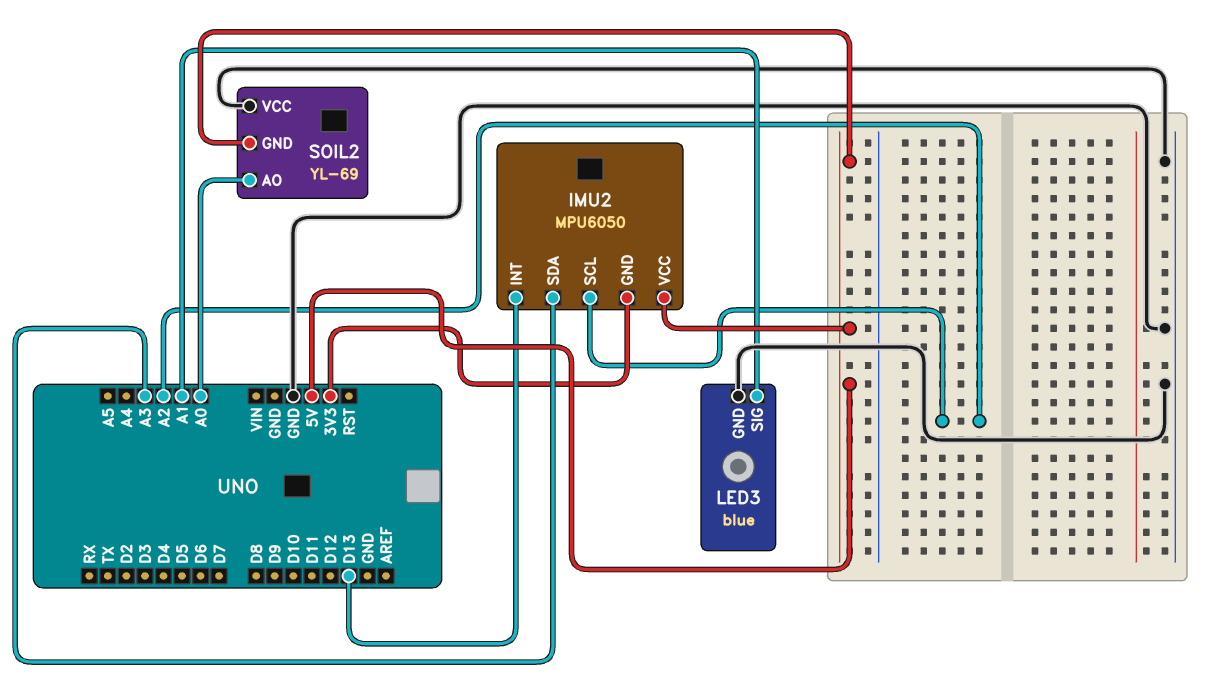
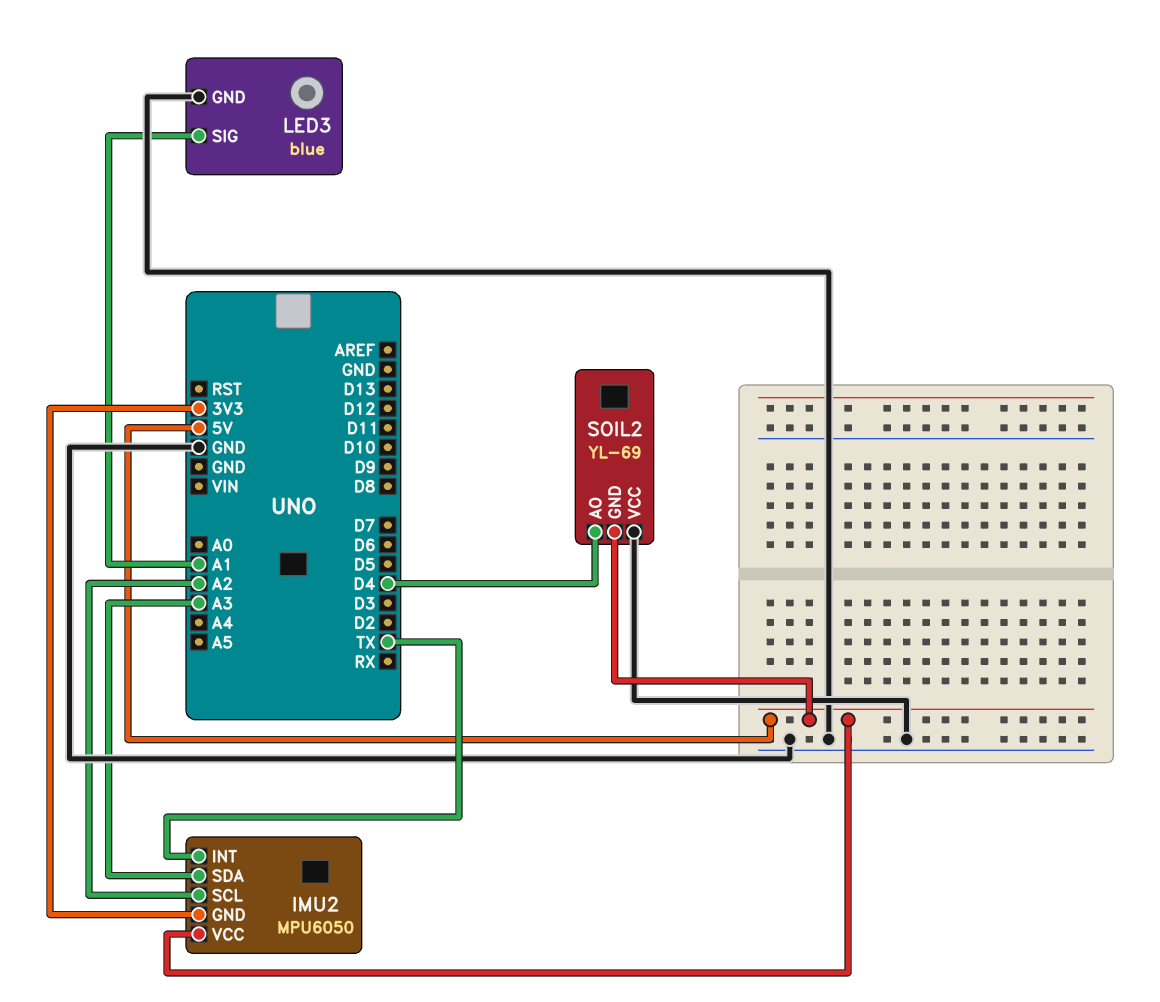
IMU2 pin INT: D13 -> TX
SOIL2 pin AO: A0 -> D4

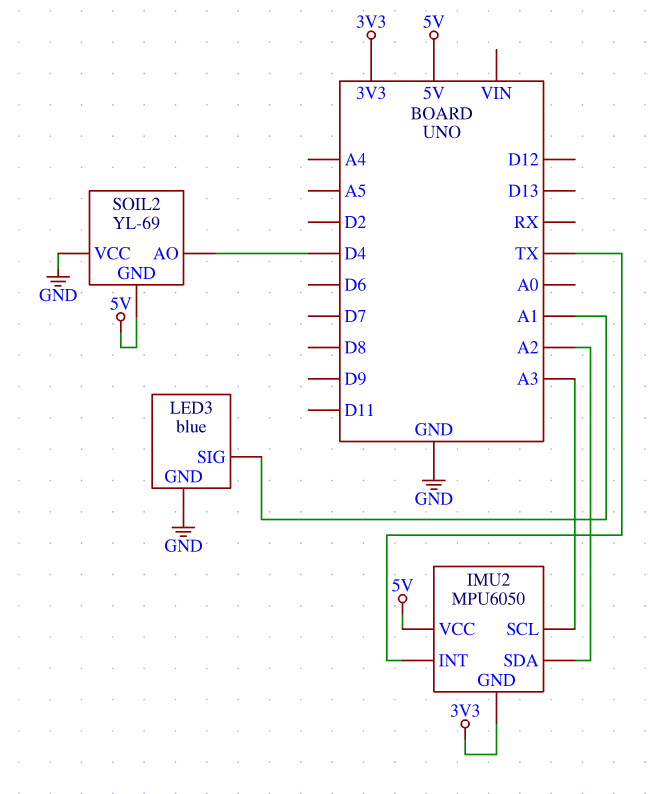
IMU2 pin SCL: A2 -> A3
IMU2 pin SDA: A3 -> A2

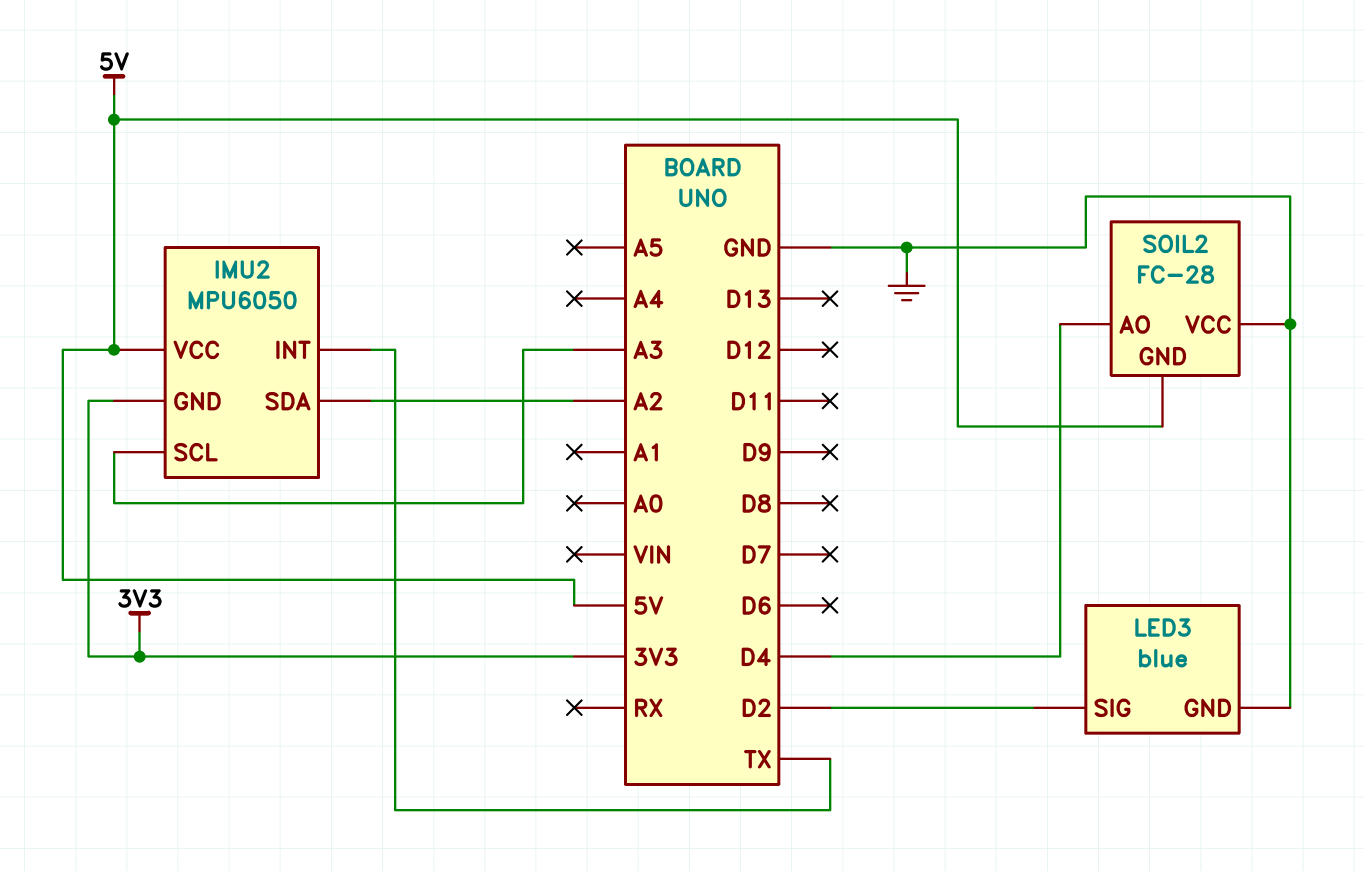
LED3 pin SIG: A1 -> D2
SOIL2: YL-69 -> FC-28

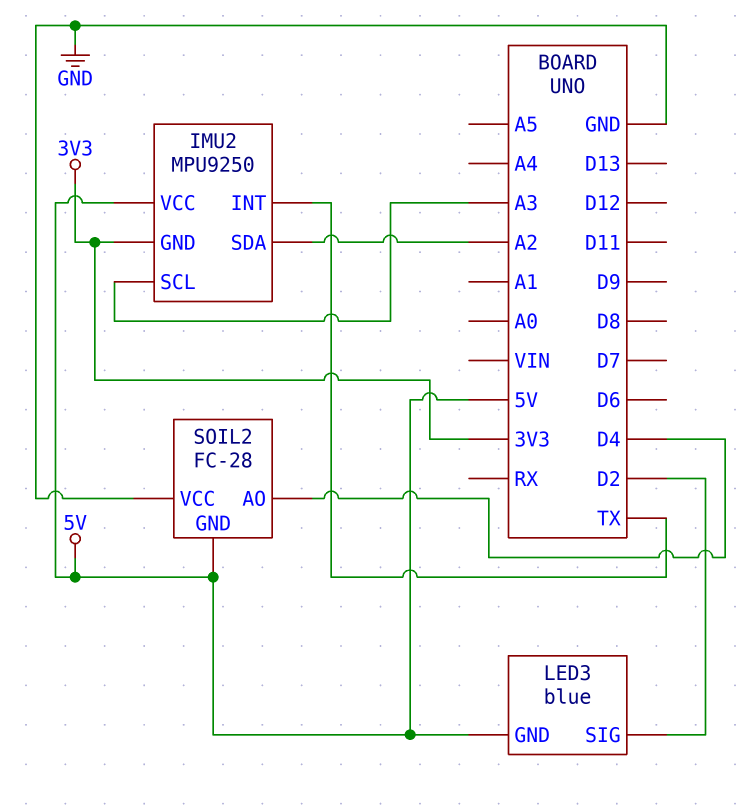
IMU2: MPU6050 -> MPU9250
LED3 pin GND: GND -> 5V

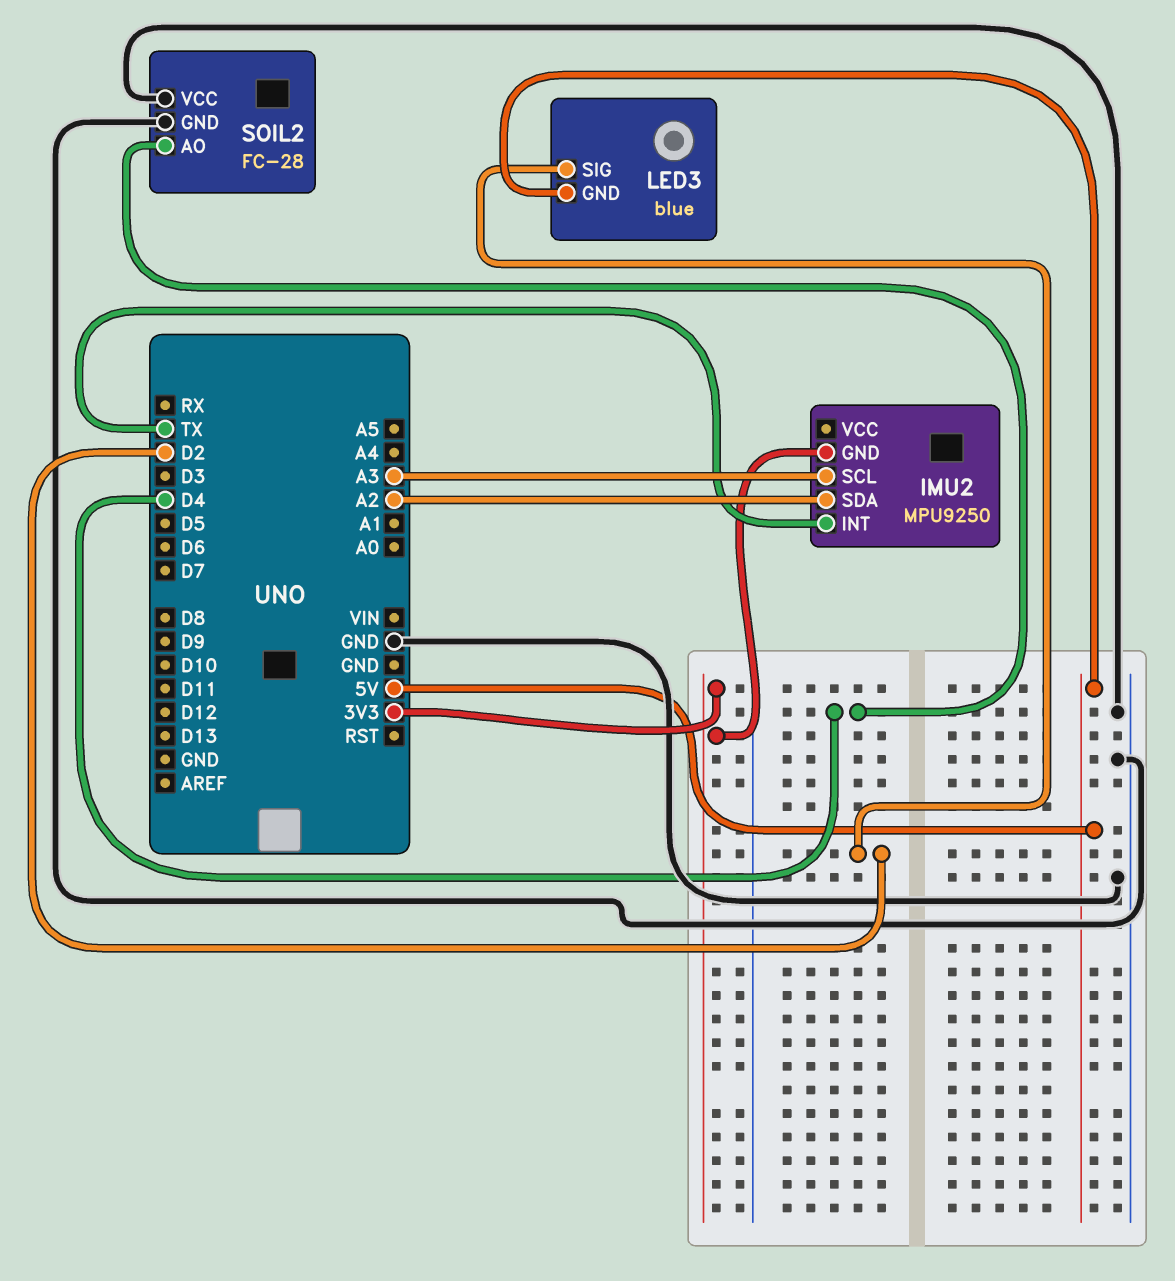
IMU2 pin VCC: 5V -> none
SOIL2 pin GND: 5V -> GND

